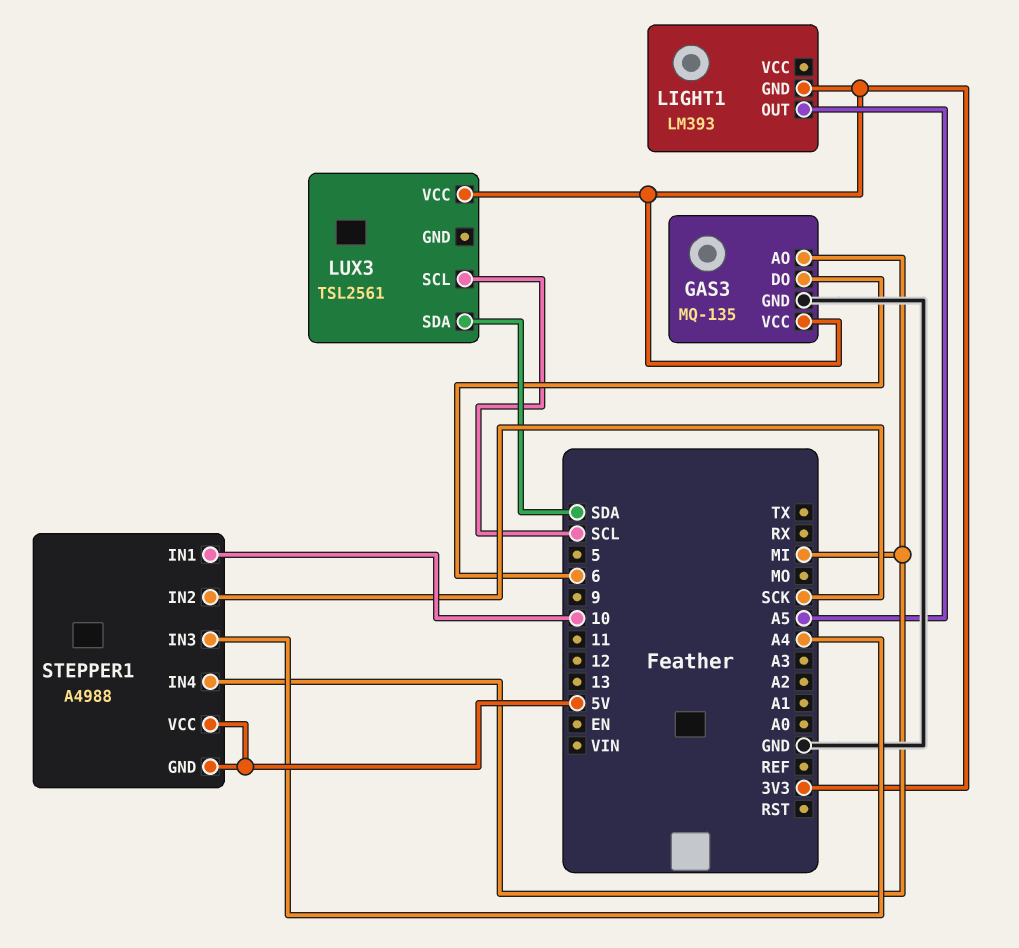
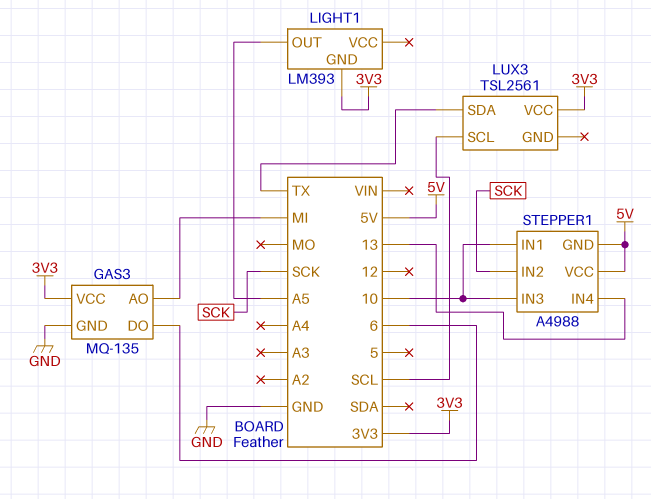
LUX3 pin SDA: SDA -> TX
STEPPER1 pin IN3: A4 -> 10
STEPPER1 pin IN4: MI -> 13

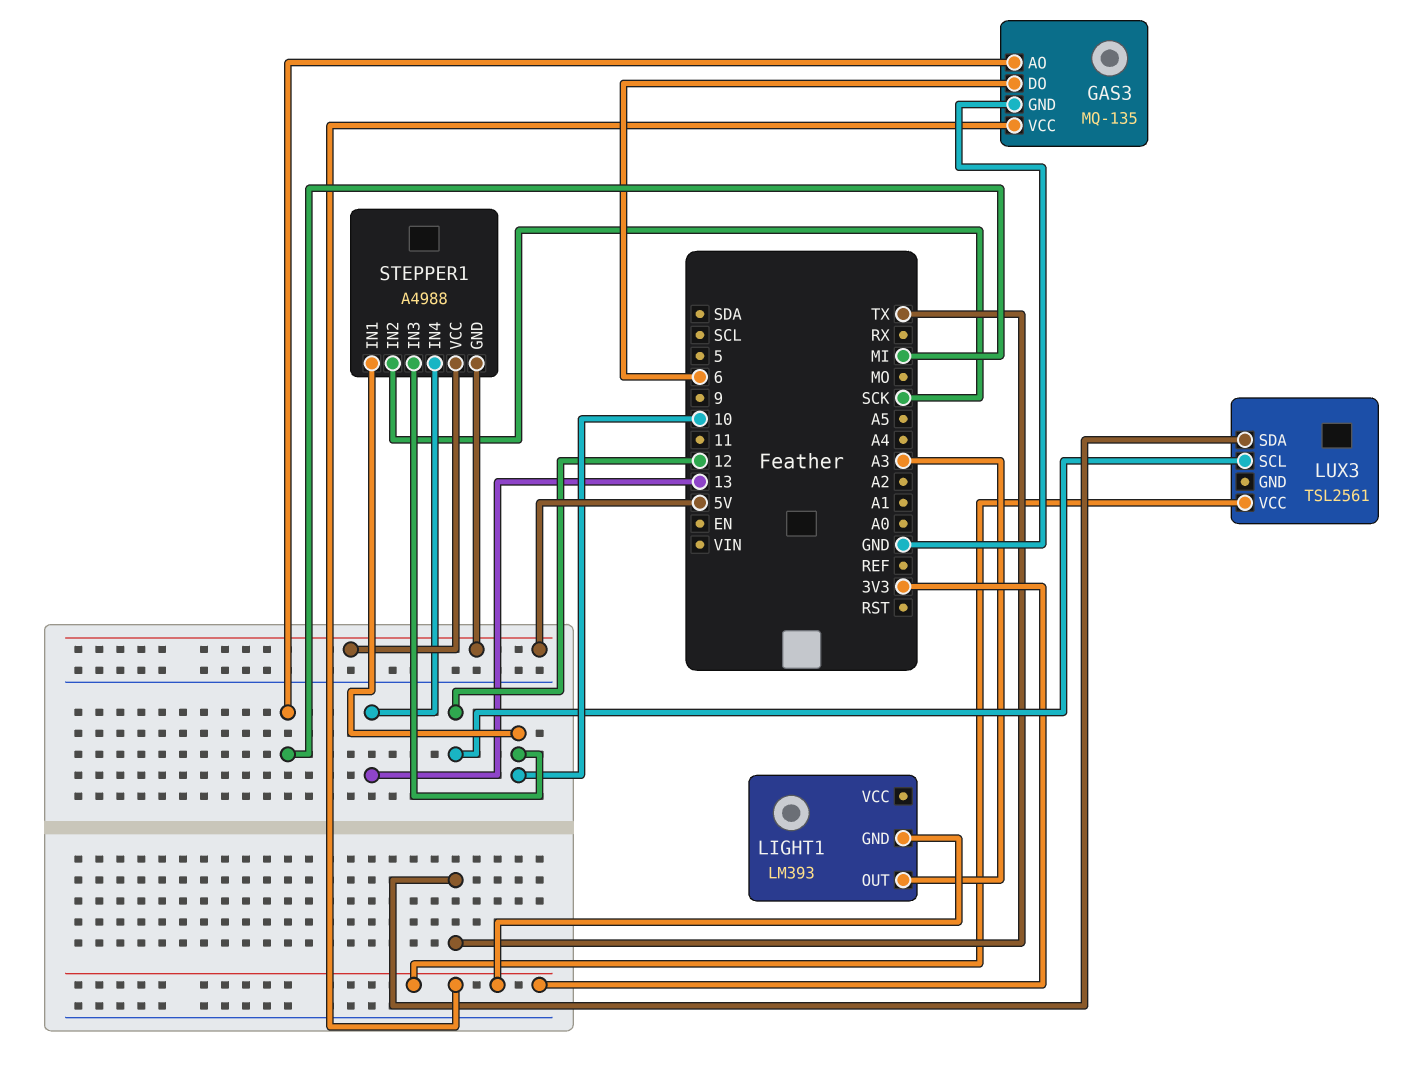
LIGHT1 pin OUT: A5 -> A3
LUX3 pin SCL: SCL -> 12

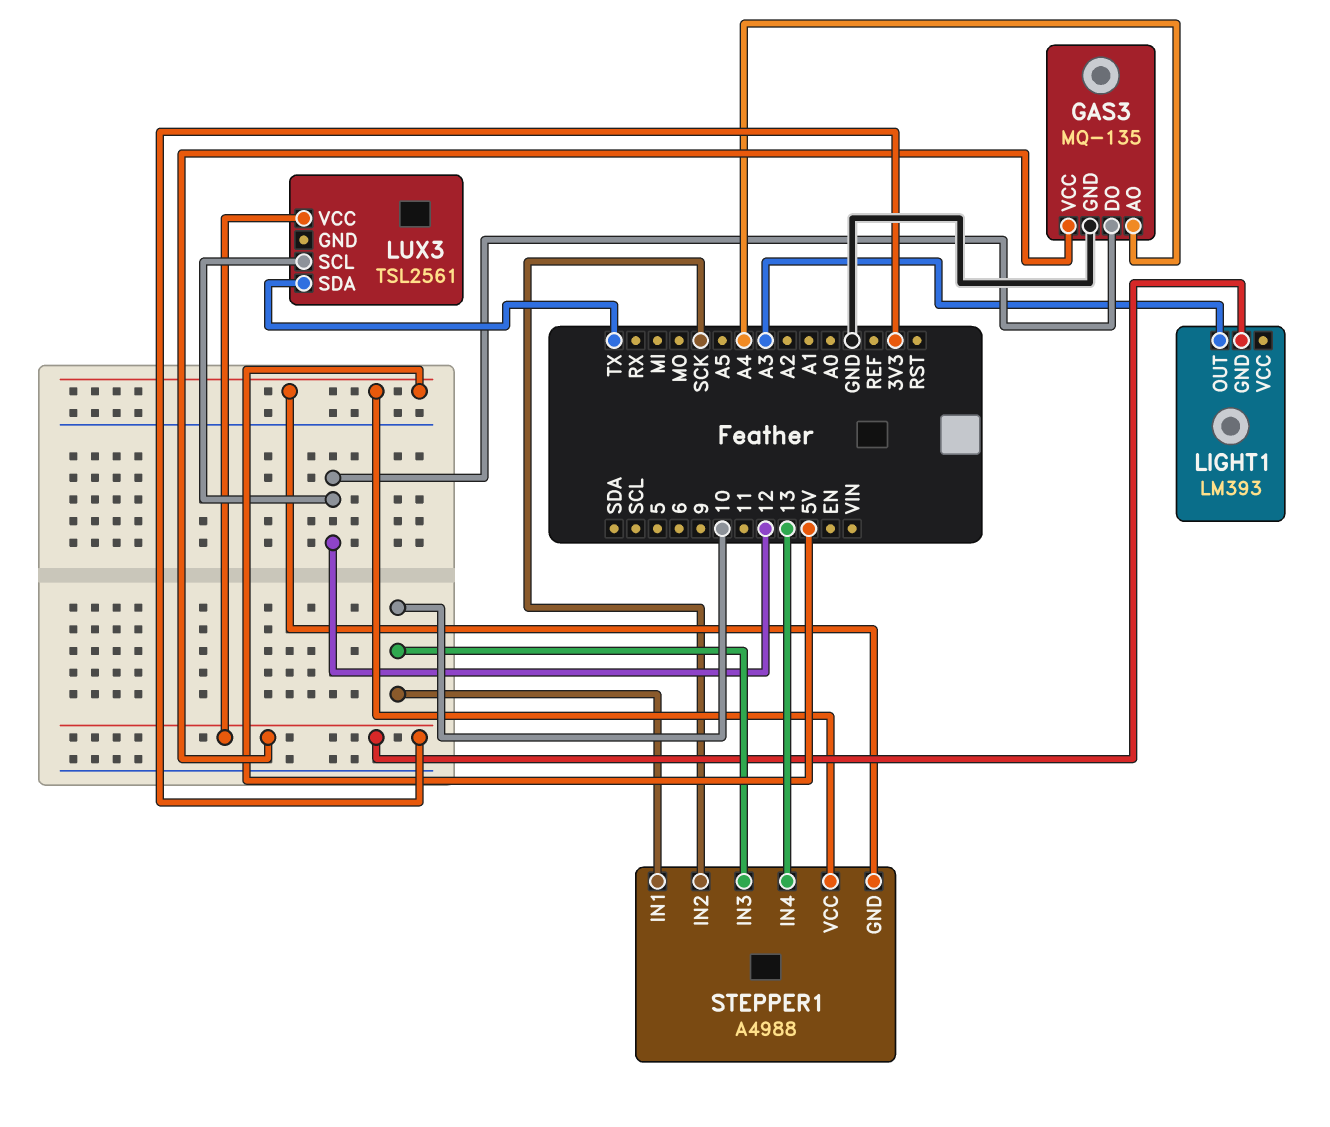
GAS3 pin AO: MI -> A4
GAS3 pin DO: 6 -> 12

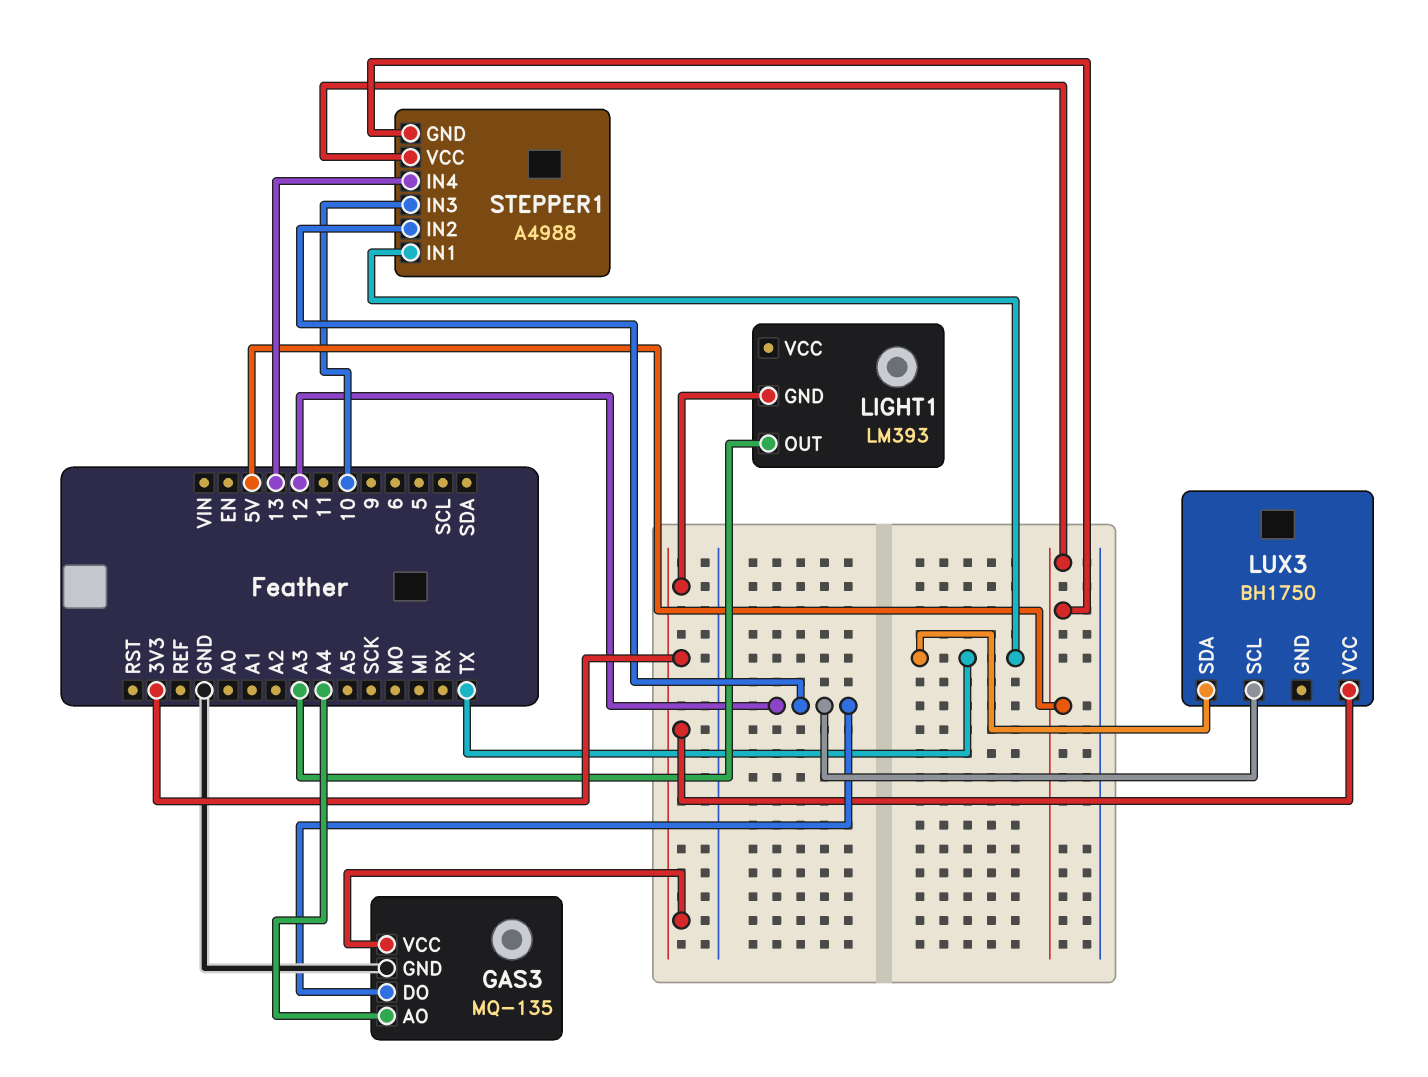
LUX3: TSL2561 -> BH1750
STEPPER1 pin IN1: 10 -> TX
STEPPER1 pin IN2: SCK -> 12

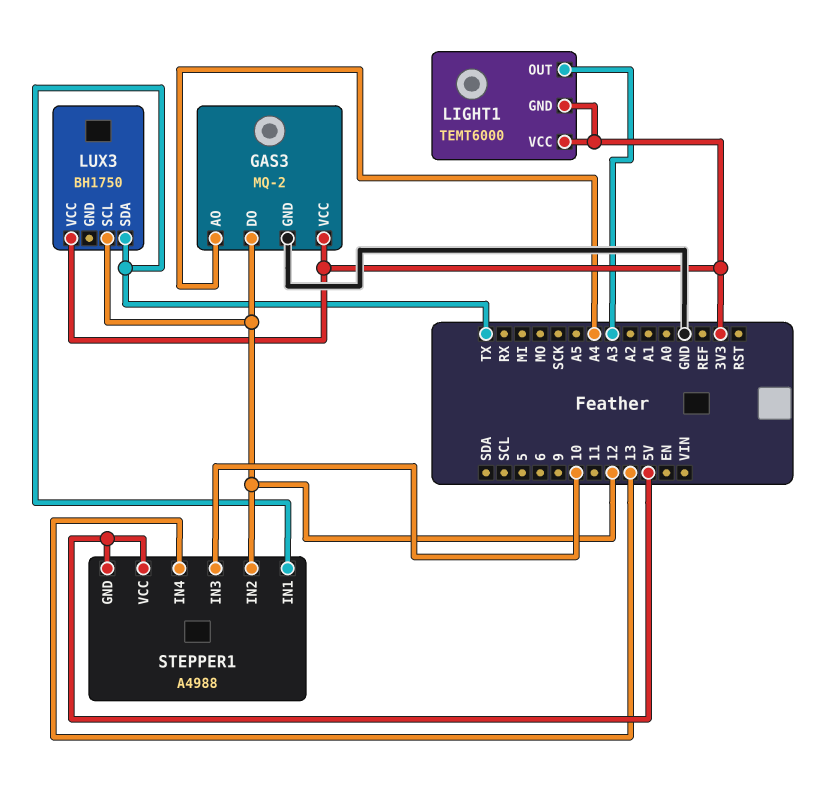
GAS3: MQ-135 -> MQ-2
LIGHT1: LM393 -> TEMT6000
LIGHT1 pin VCC: none -> 3V3

